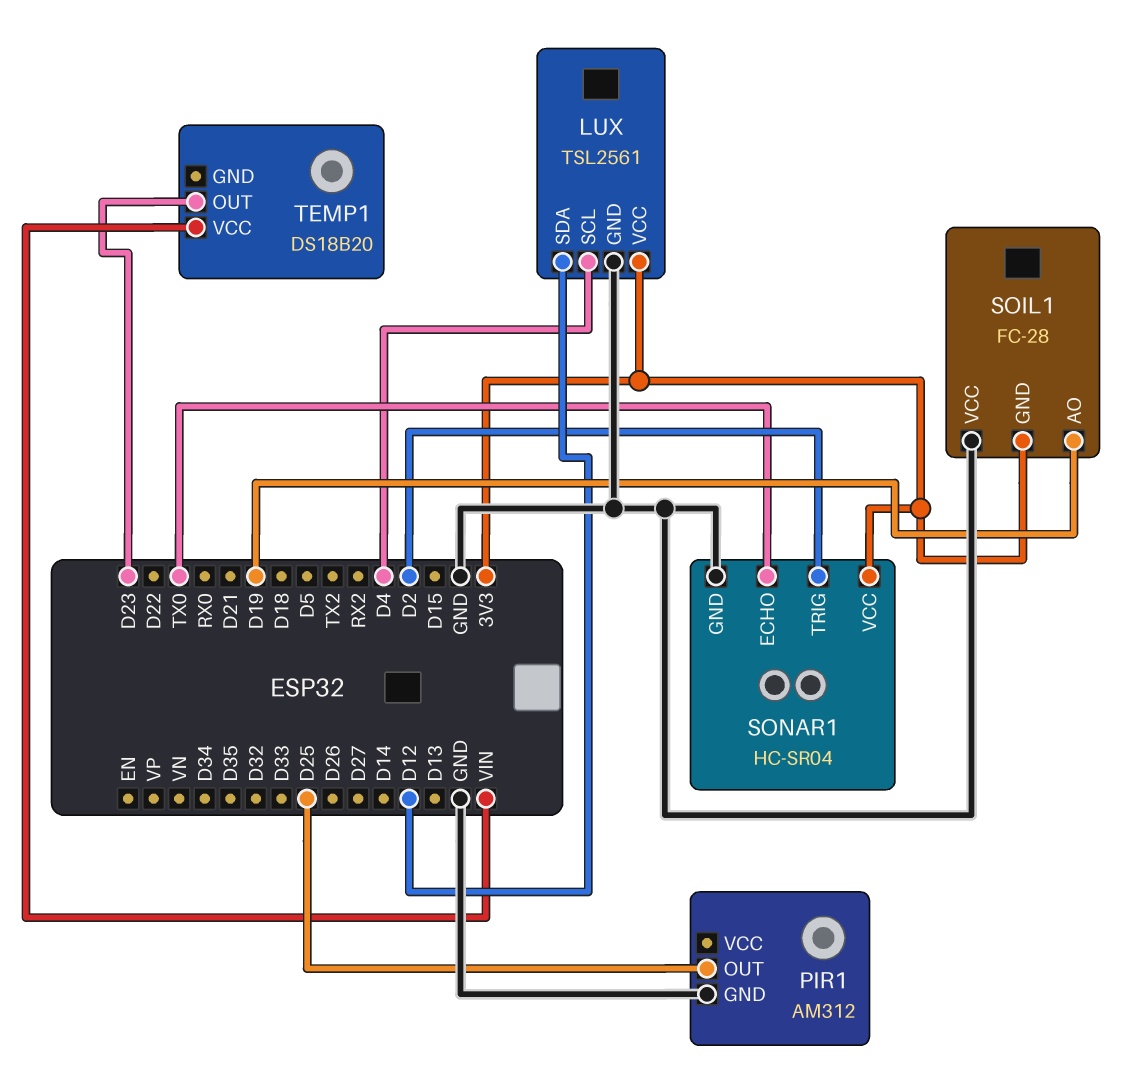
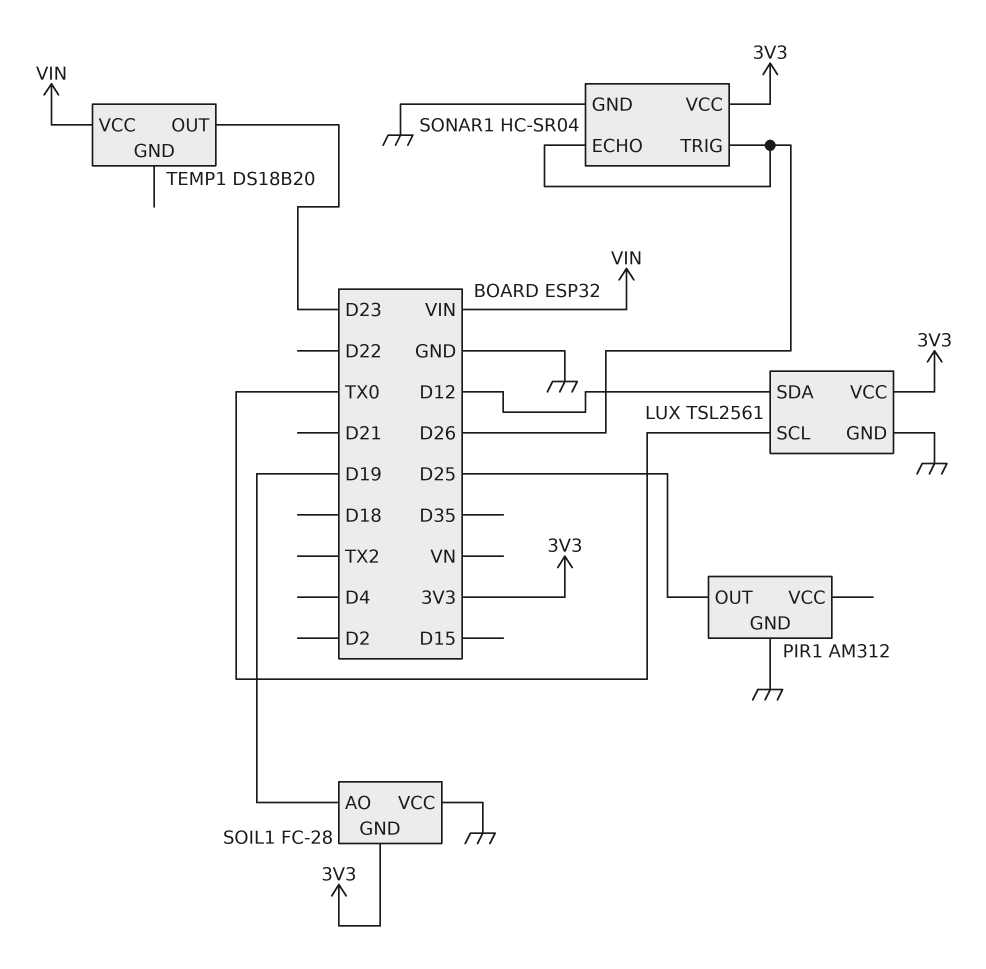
LUX pin SCL: D4 -> TX0
SONAR1 pin ECHO: TX0 -> D26
SONAR1 pin TRIG: D2 -> D26

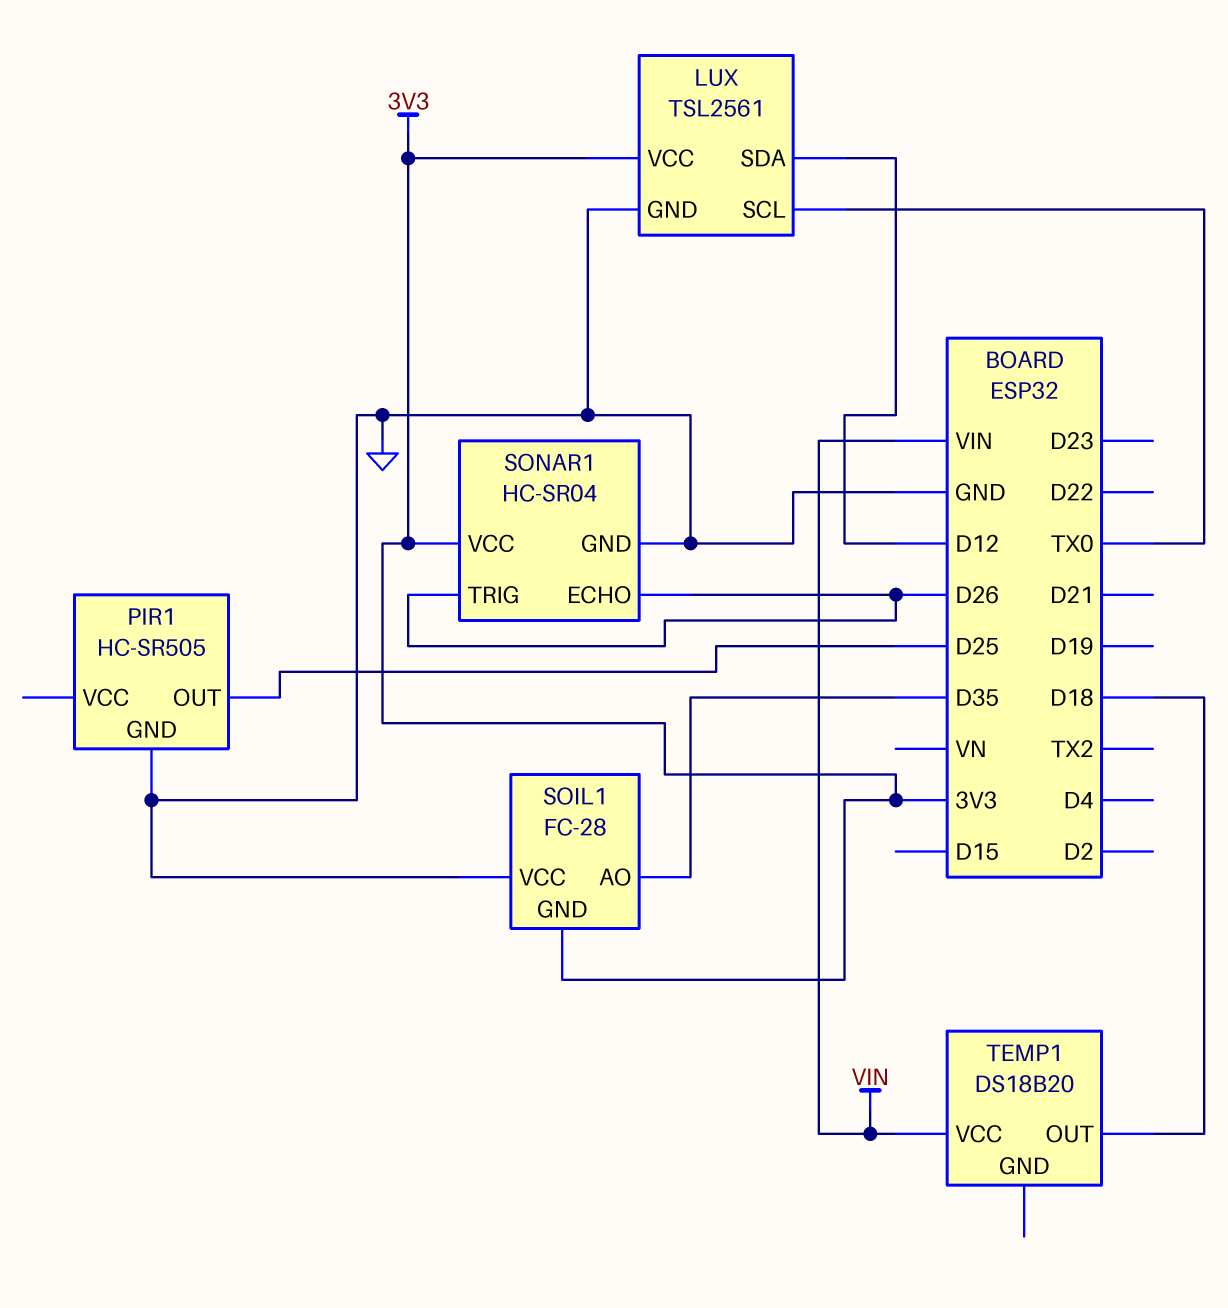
PIR1: AM312 -> HC-SR505
SOIL1 pin AO: D19 -> D35
TEMP1 pin OUT: D23 -> D18

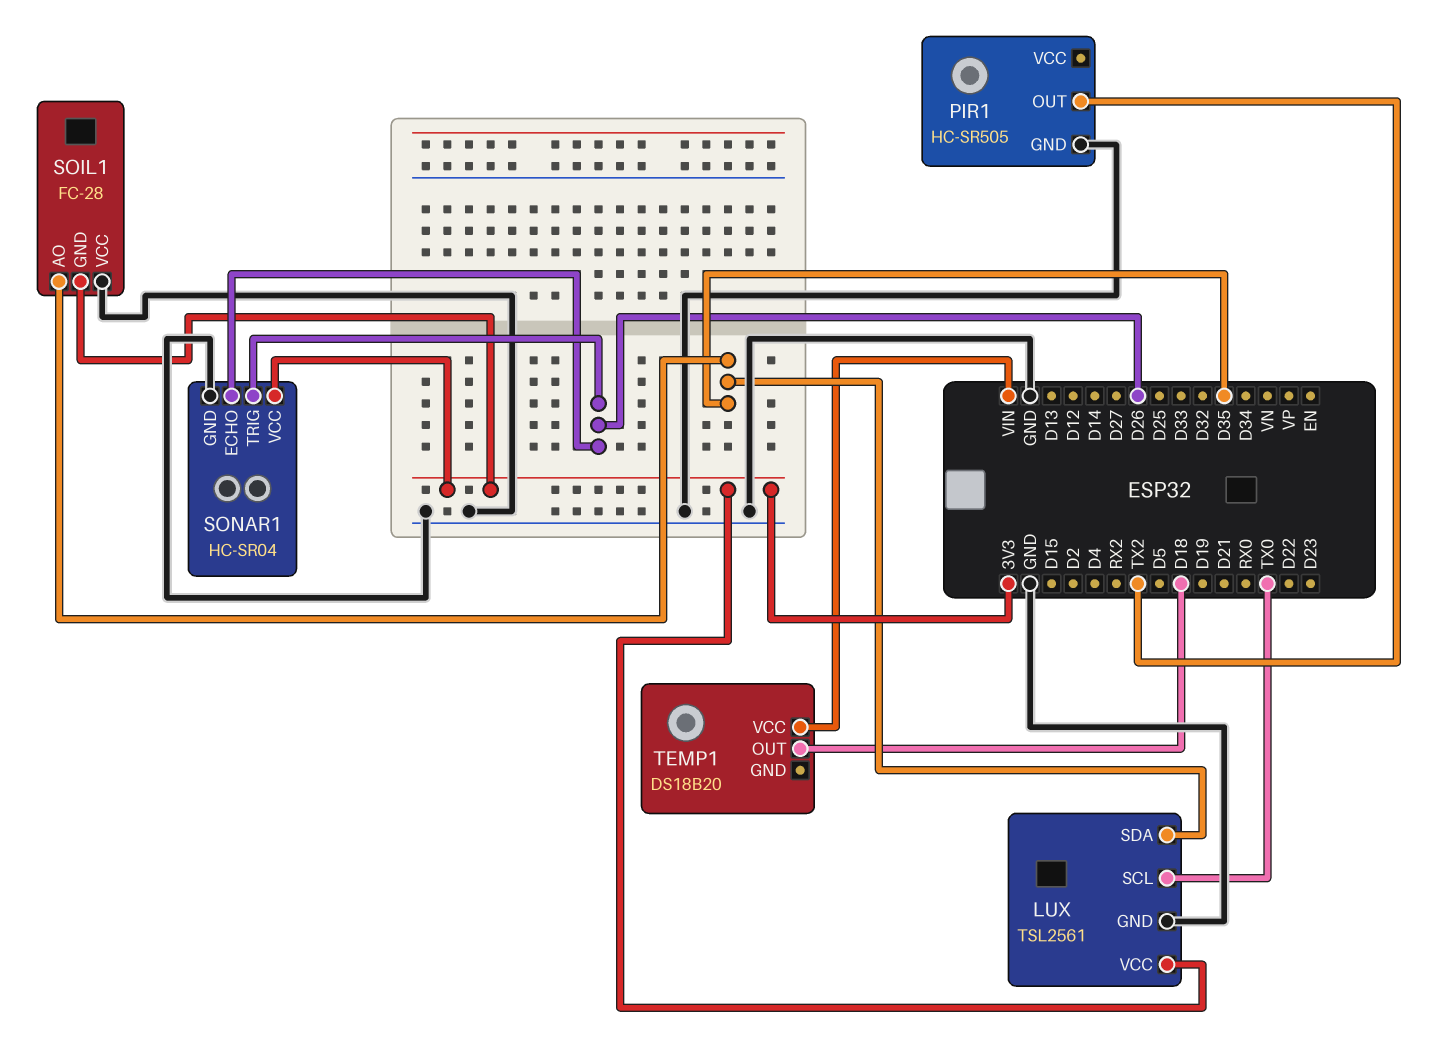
LUX pin SDA: D12 -> D35
PIR1 pin OUT: D25 -> TX2

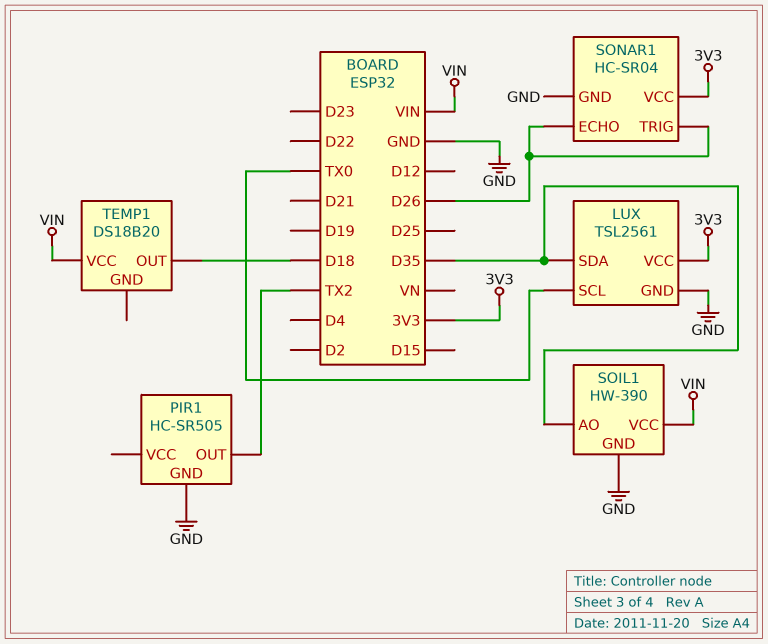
SOIL1: FC-28 -> HW-390
SOIL1 pin GND: 3V3 -> GND
SOIL1 pin VCC: GND -> VIN

